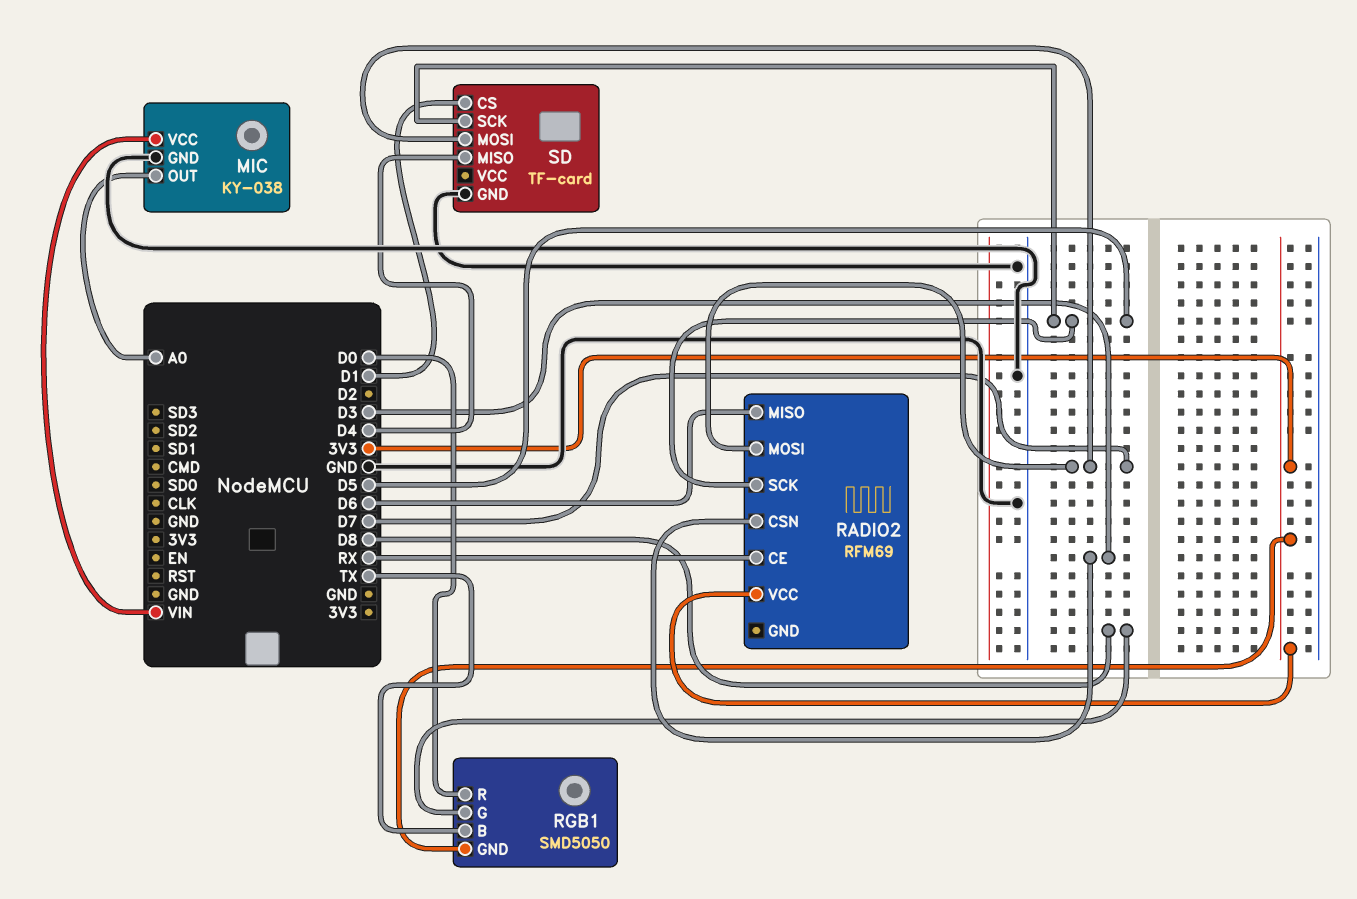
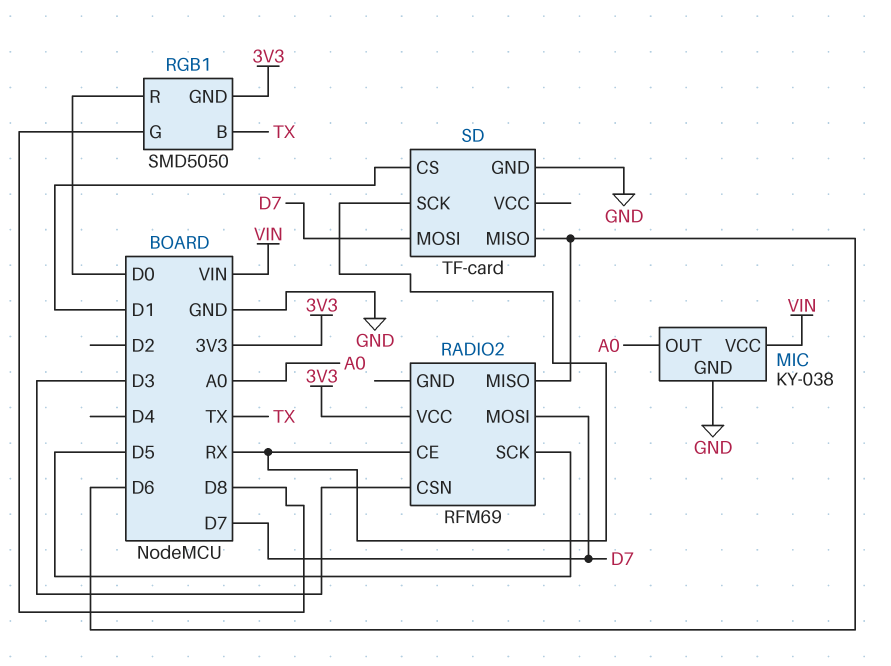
SD pin MISO: D4 -> D6
SD pin SCK: D5 -> RX

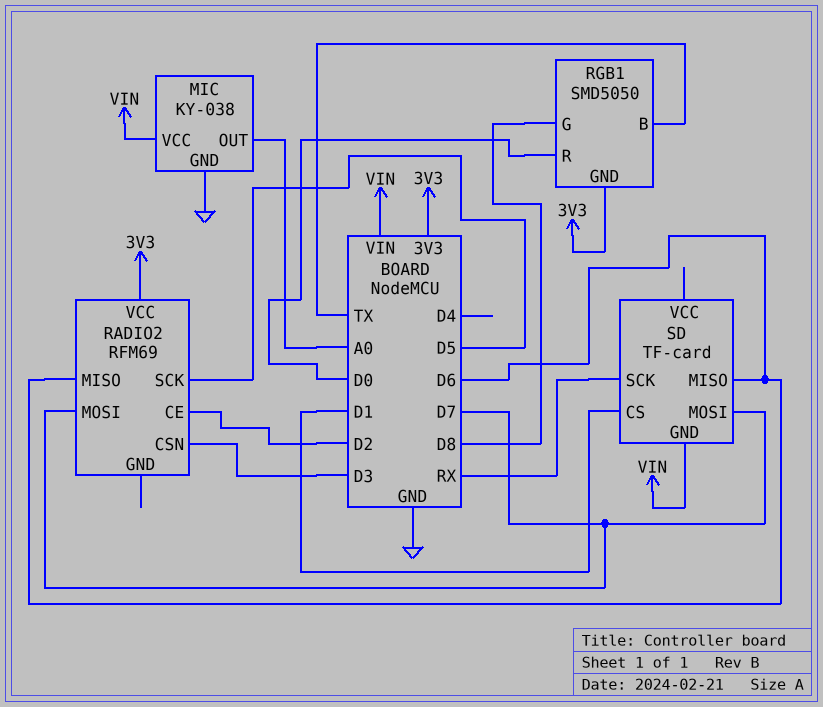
RADIO2 pin CE: RX -> D2
SD pin GND: GND -> VIN

